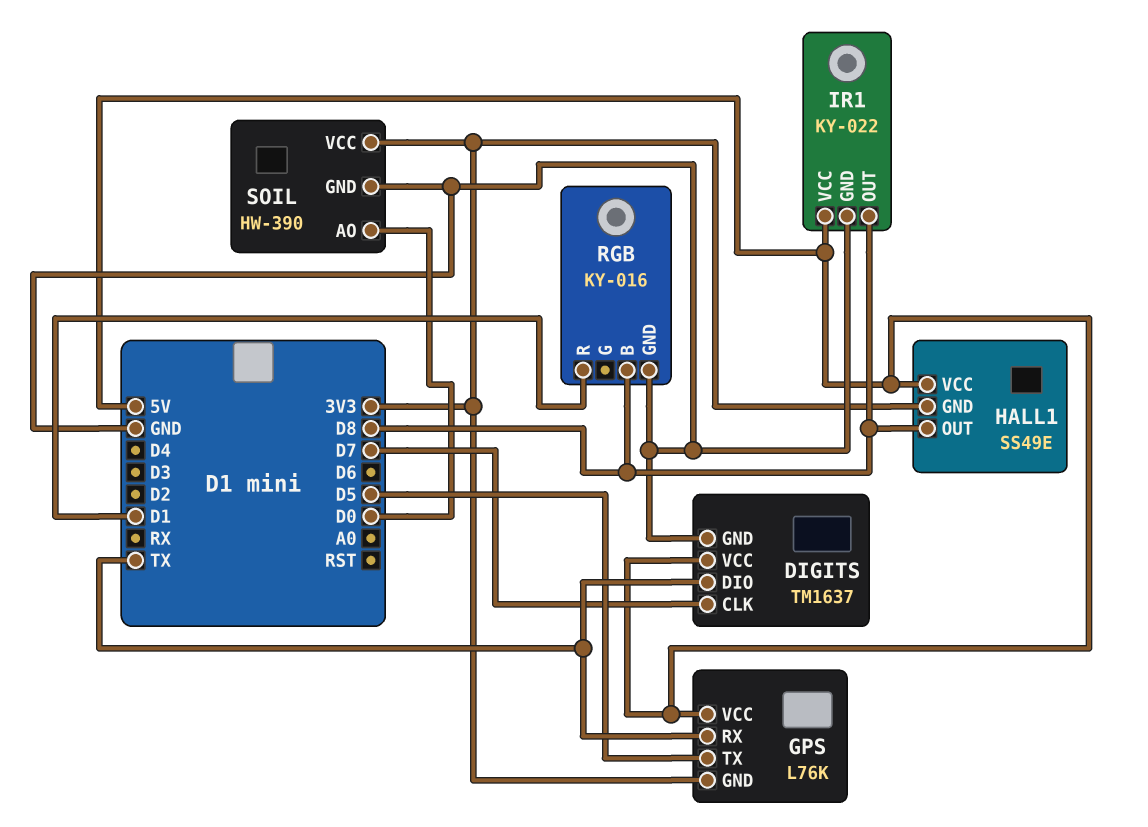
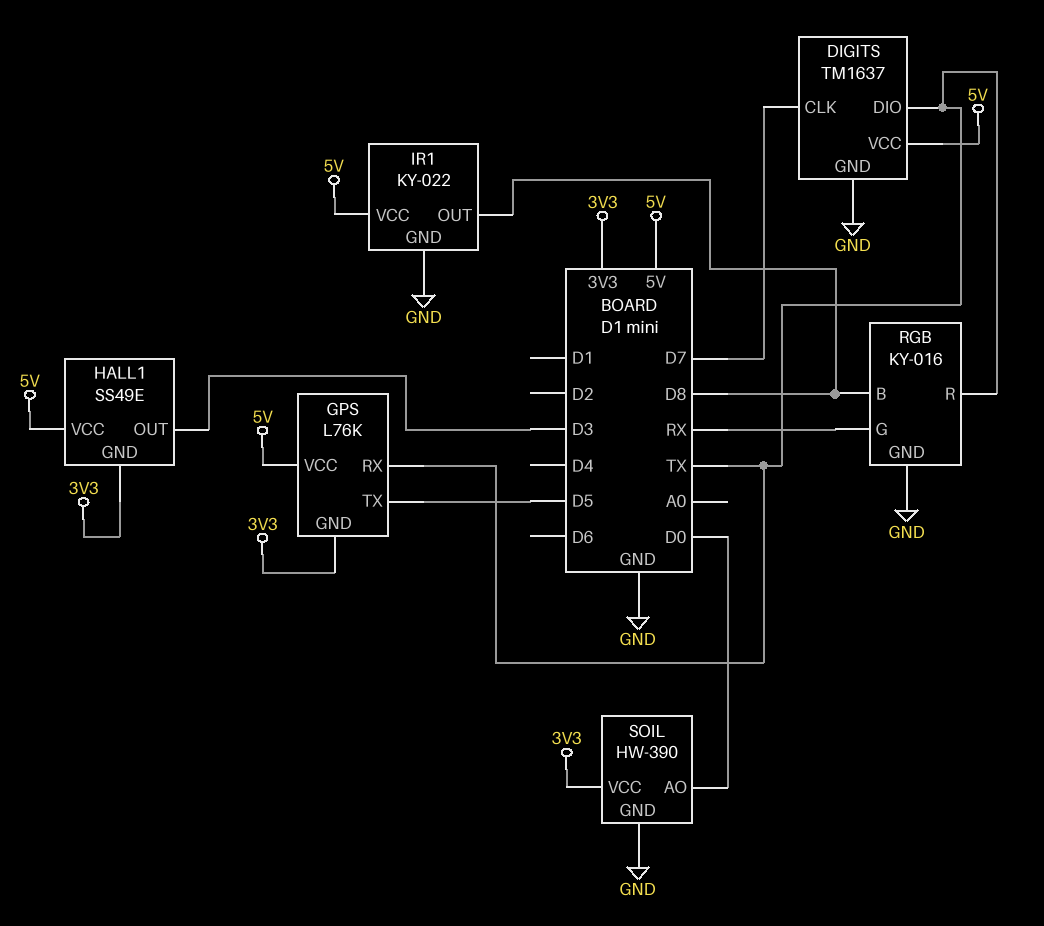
HALL1 pin OUT: D8 -> D3
RGB pin G: none -> RX
RGB pin R: D1 -> TX

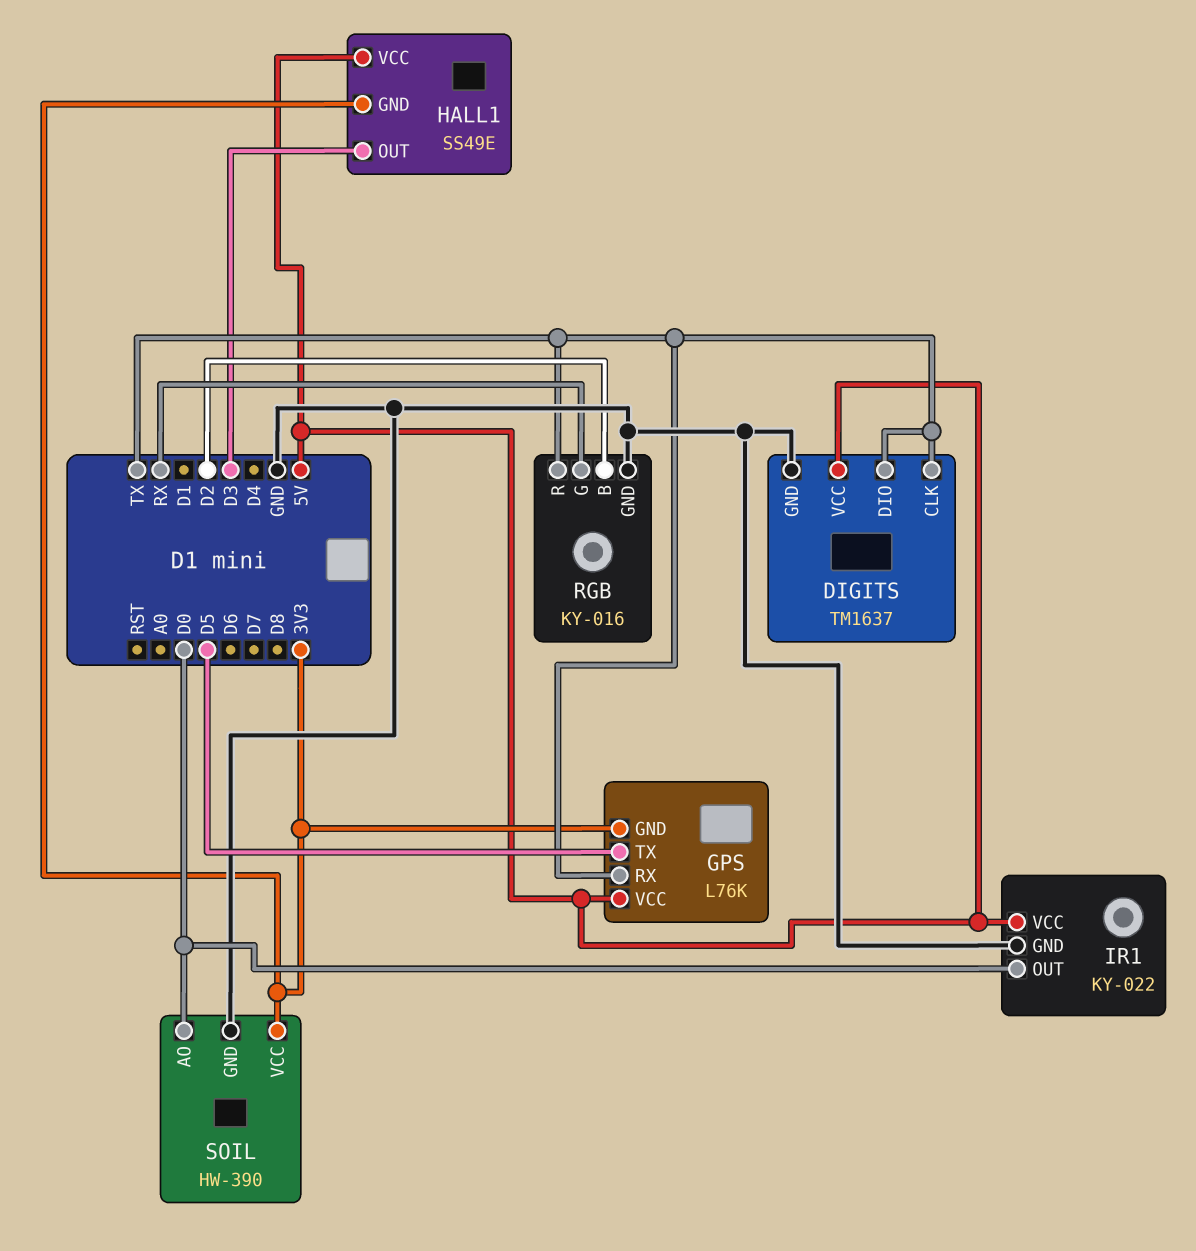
DIGITS pin CLK: D7 -> TX
IR1 pin OUT: D8 -> D0
RGB pin B: D8 -> D2

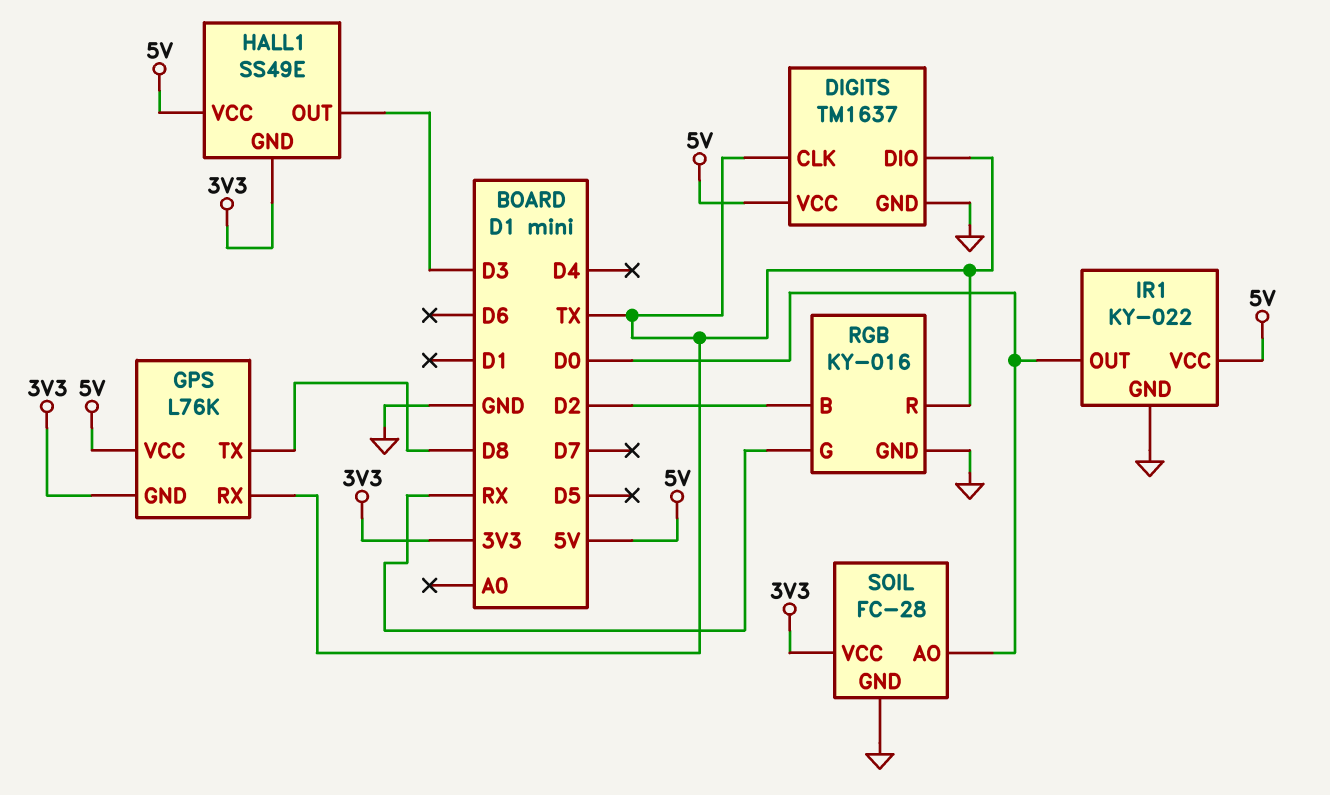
GPS pin TX: D5 -> D8
SOIL: HW-390 -> FC-28

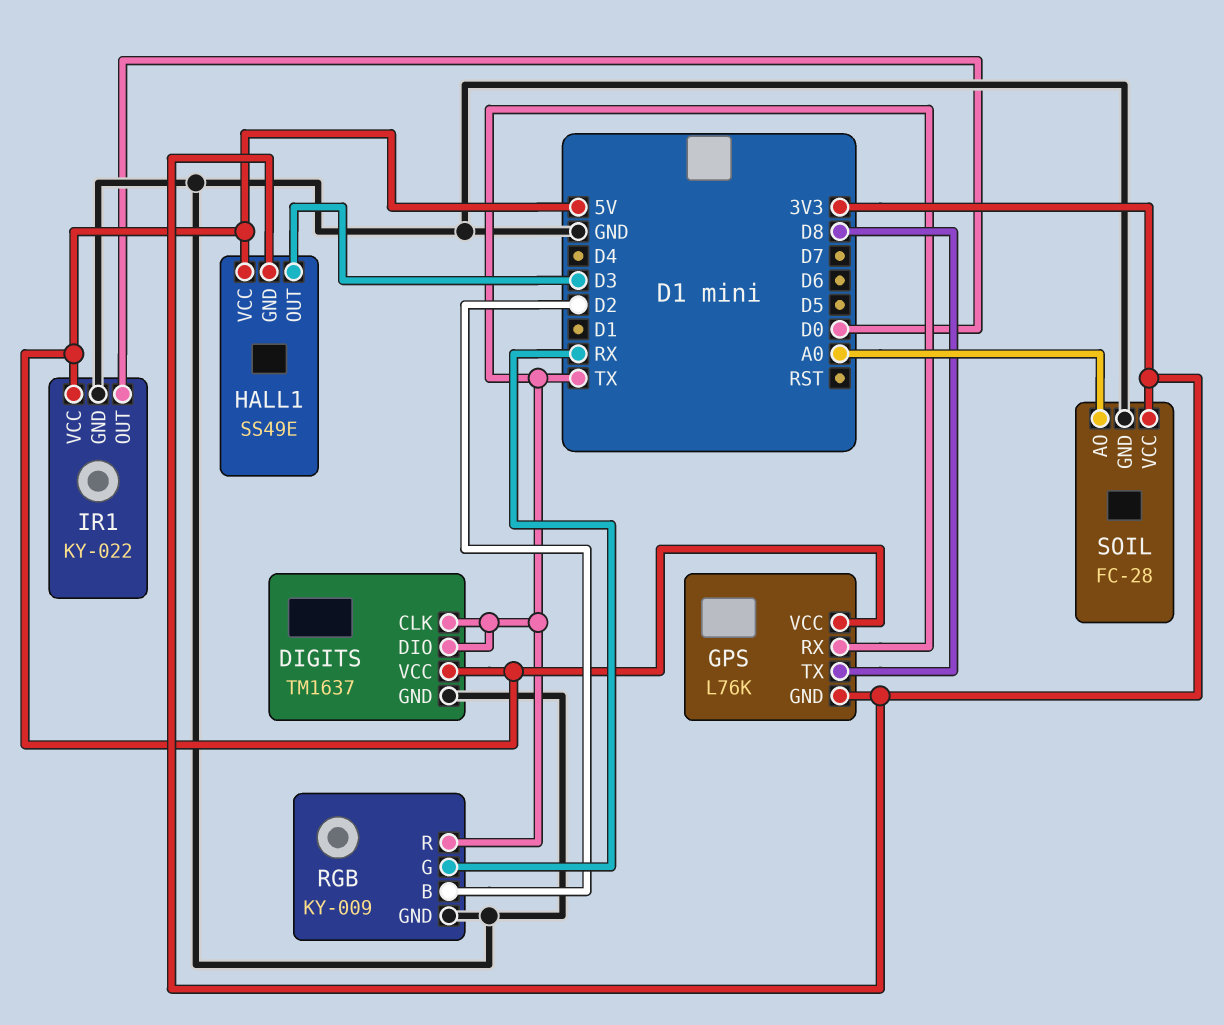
RGB: KY-016 -> KY-009
SOIL pin AO: D0 -> A0

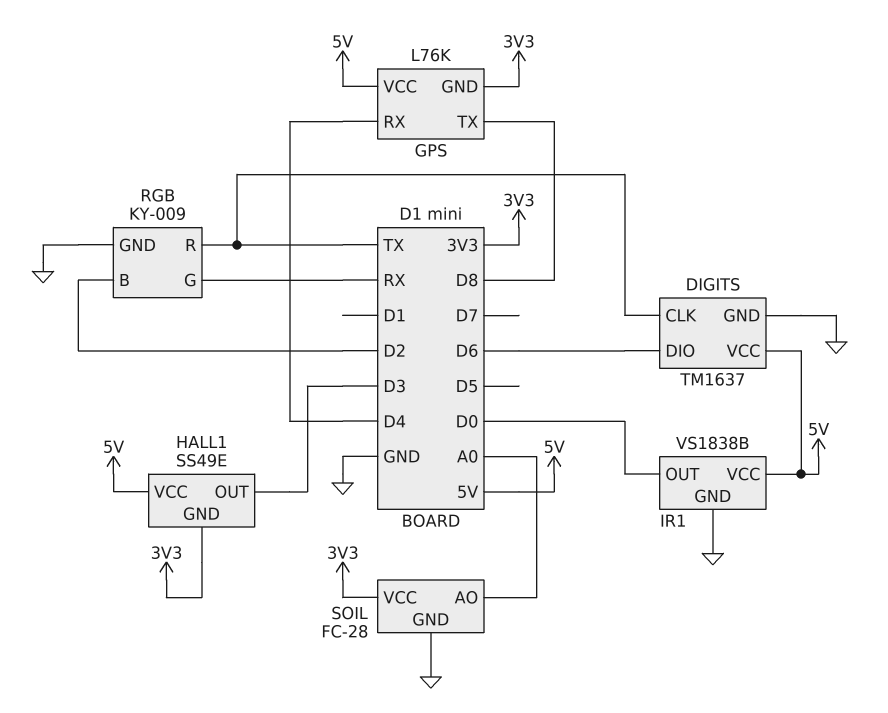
DIGITS pin DIO: TX -> D6
GPS pin RX: TX -> D4
IR1: KY-022 -> VS1838B

